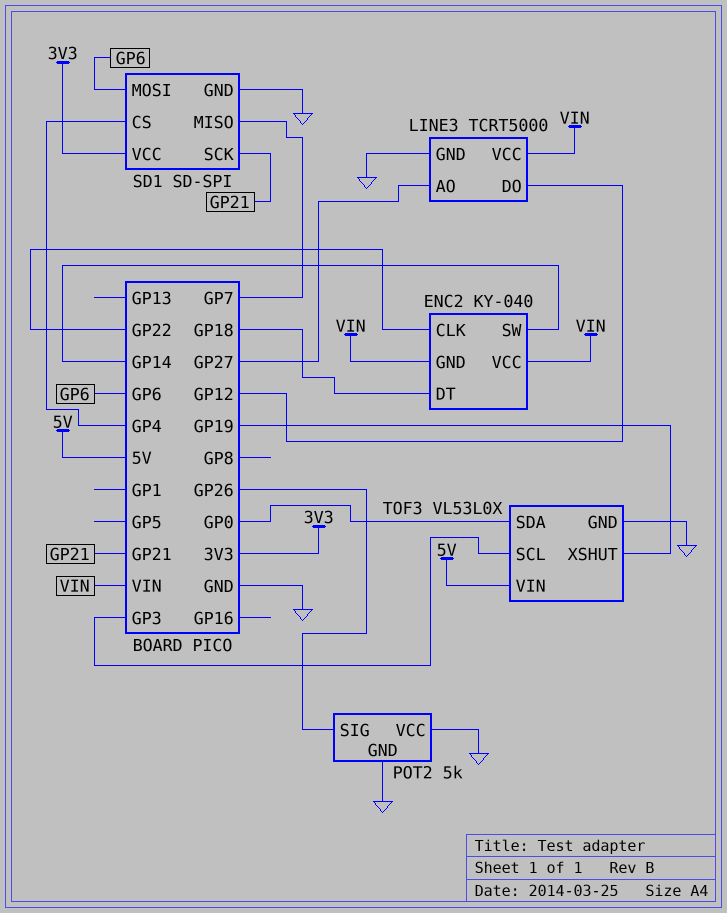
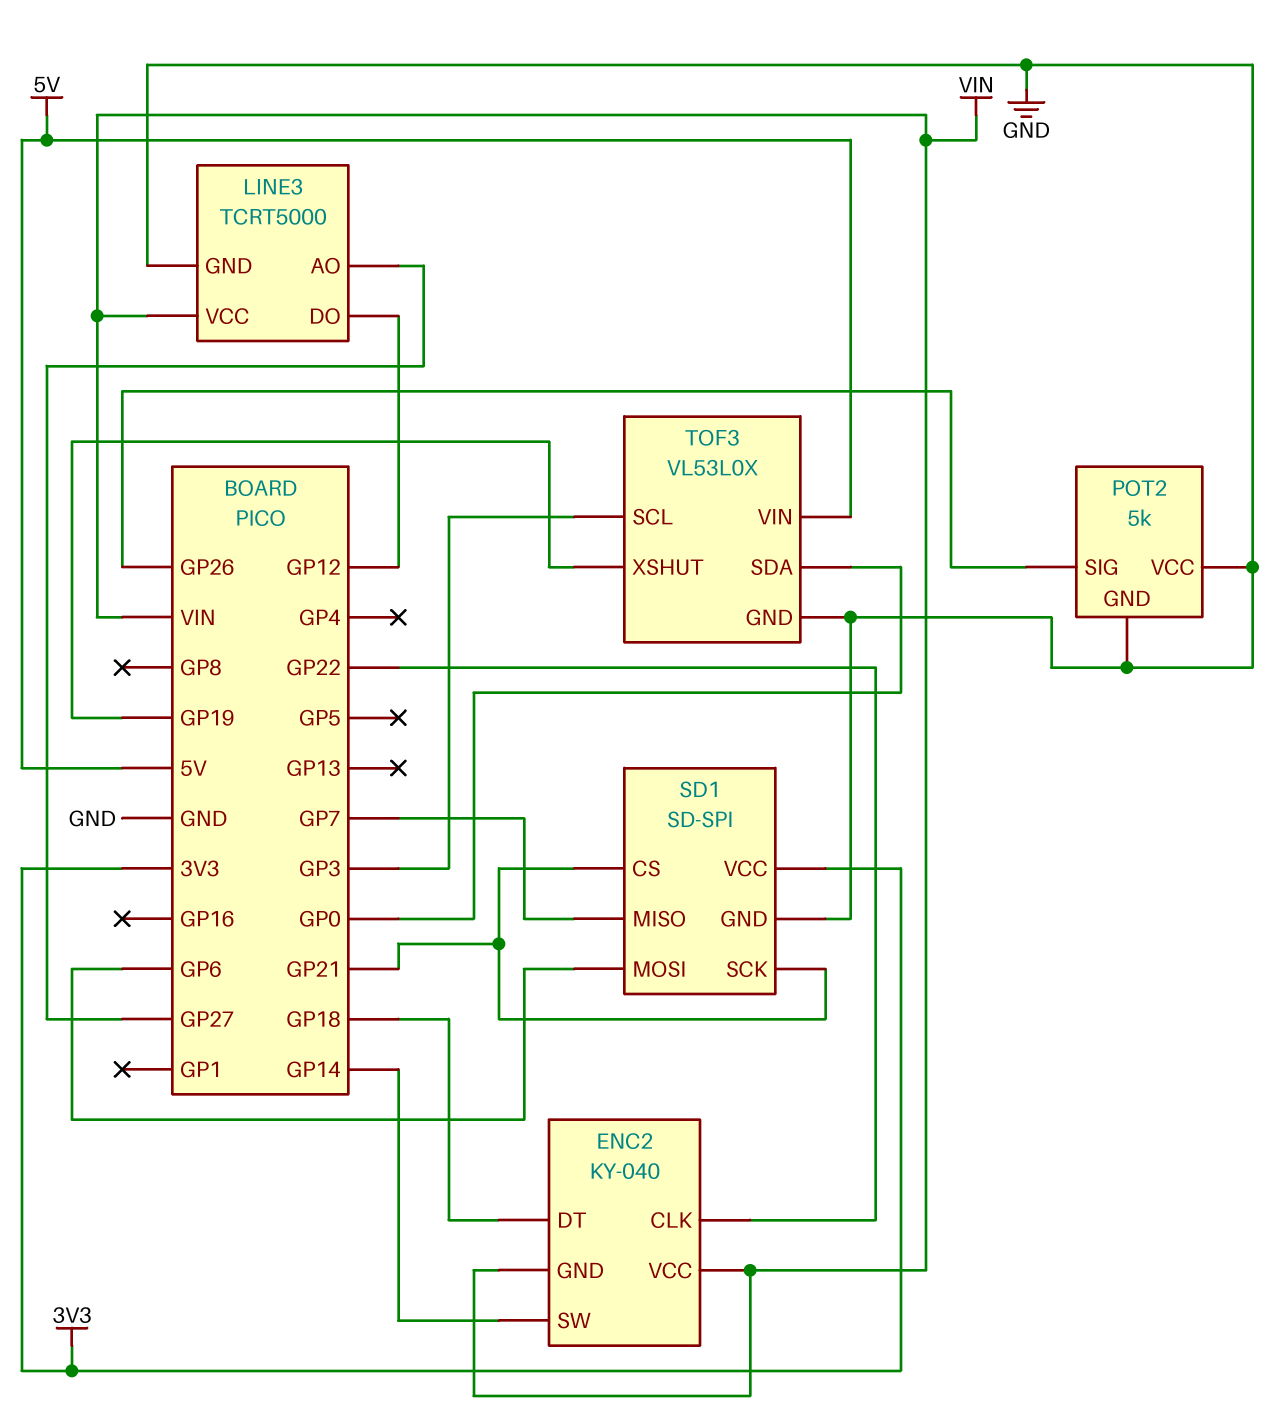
SD1 pin CS: GP4 -> GP21

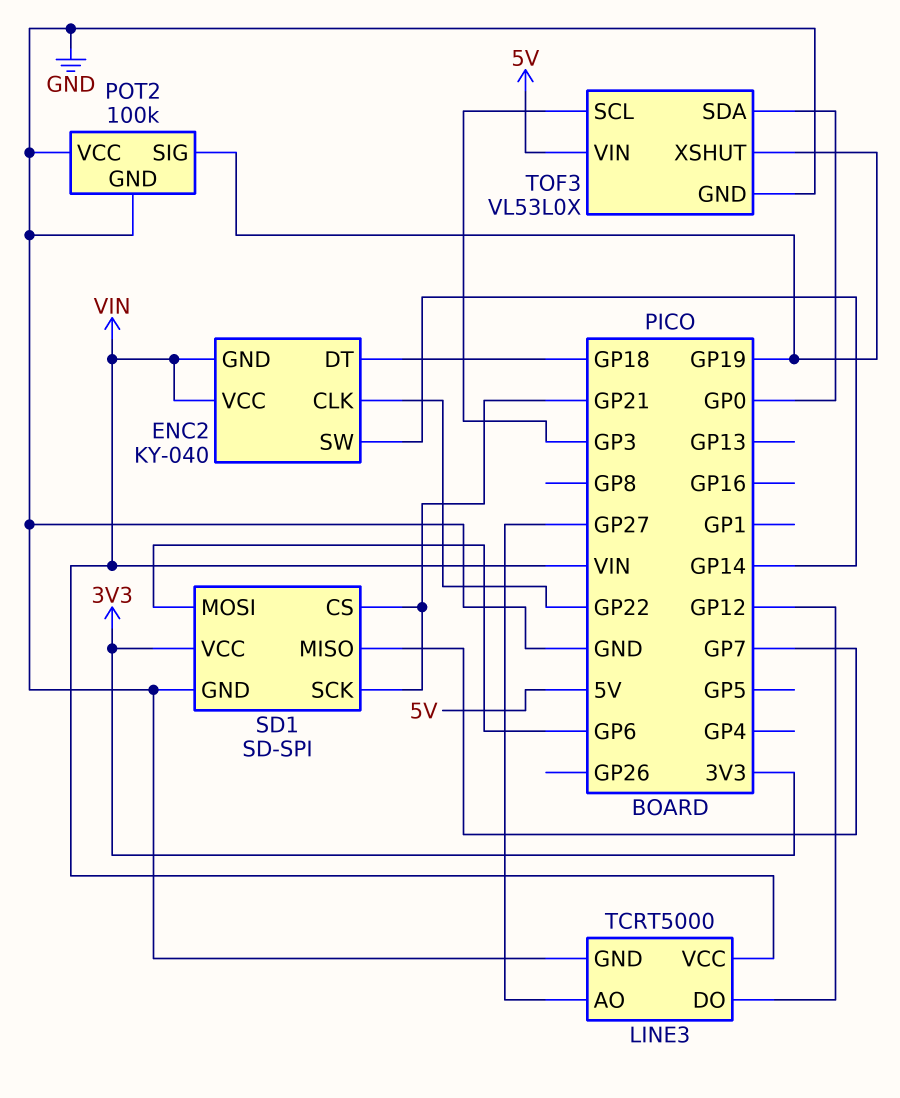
POT2: 5k -> 100k
POT2 pin SIG: GP26 -> GP19

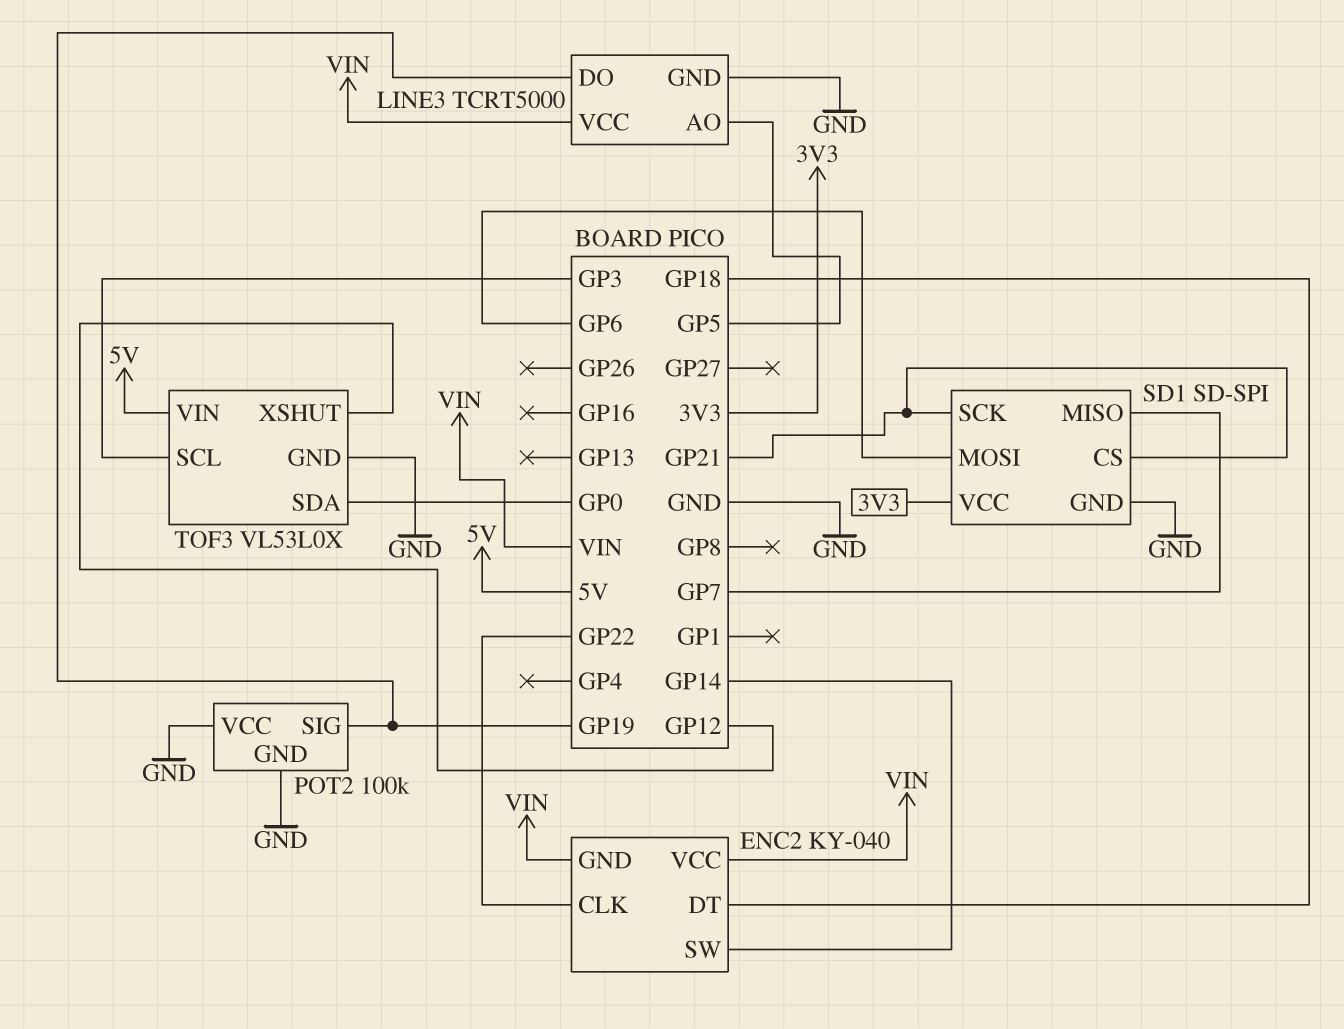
LINE3 pin AO: GP27 -> GP5
LINE3 pin DO: GP12 -> GP19
TOF3 pin XSHUT: GP19 -> GP12

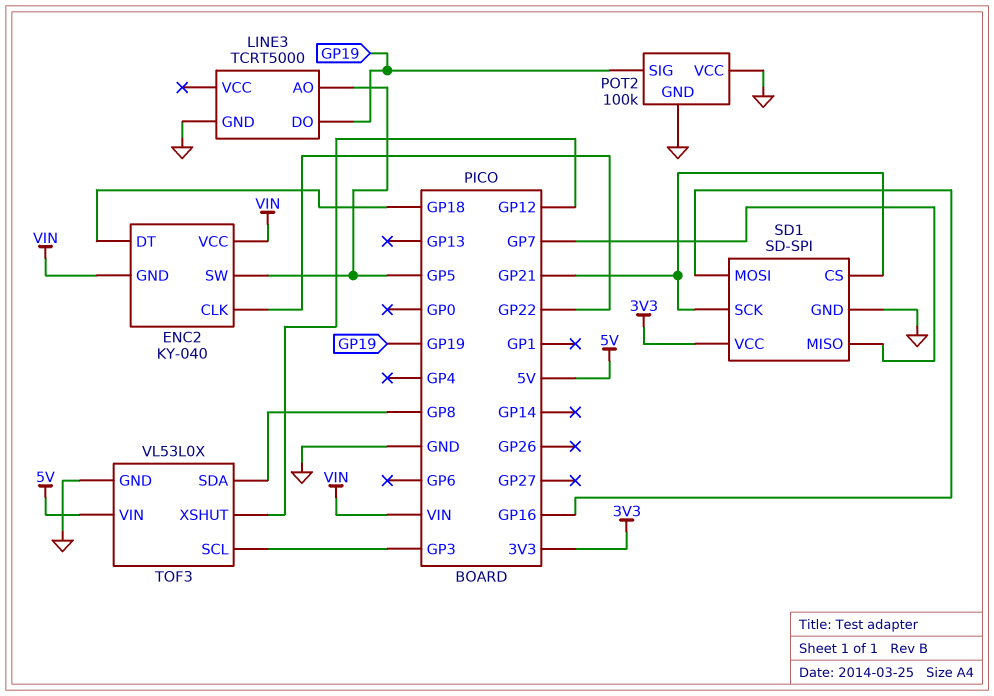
ENC2 pin SW: GP14 -> GP5
LINE3 pin VCC: VIN -> none
SD1 pin MOSI: GP6 -> GP16
TOF3 pin SDA: GP0 -> GP8

